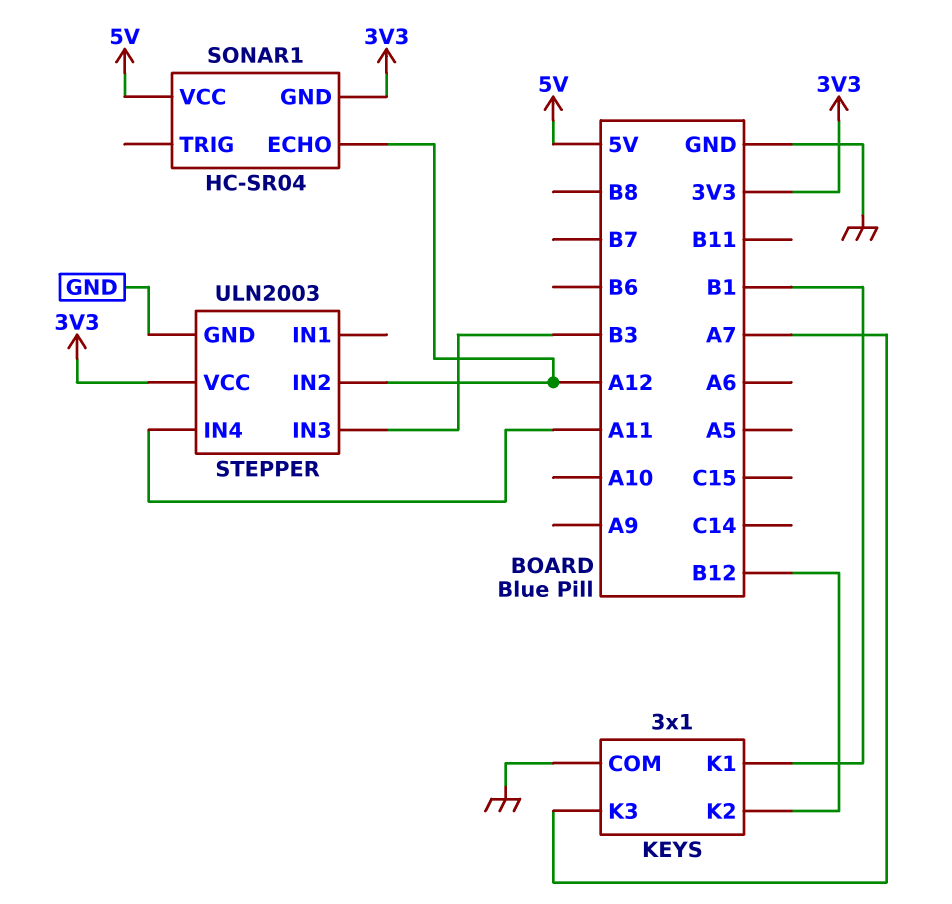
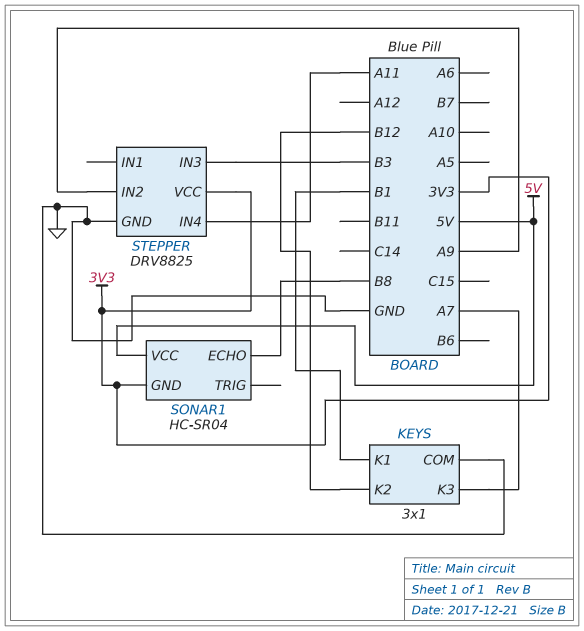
SONAR1 pin ECHO: A12 -> B8
STEPPER: ULN2003 -> DRV8825
STEPPER pin IN2: A12 -> A9

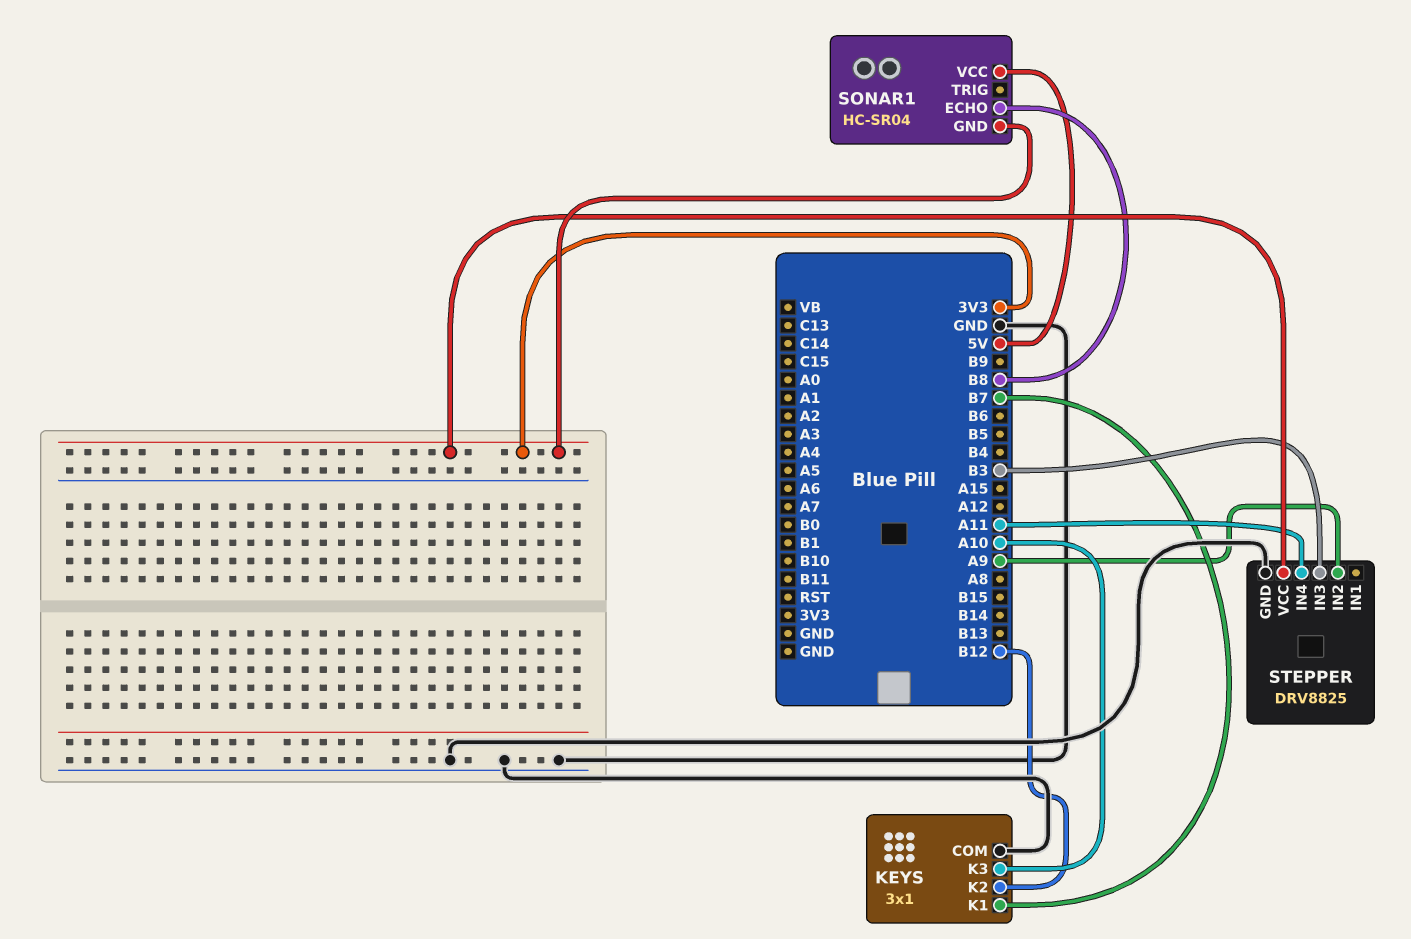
KEYS pin K1: B1 -> B7
KEYS pin K3: A7 -> A10

